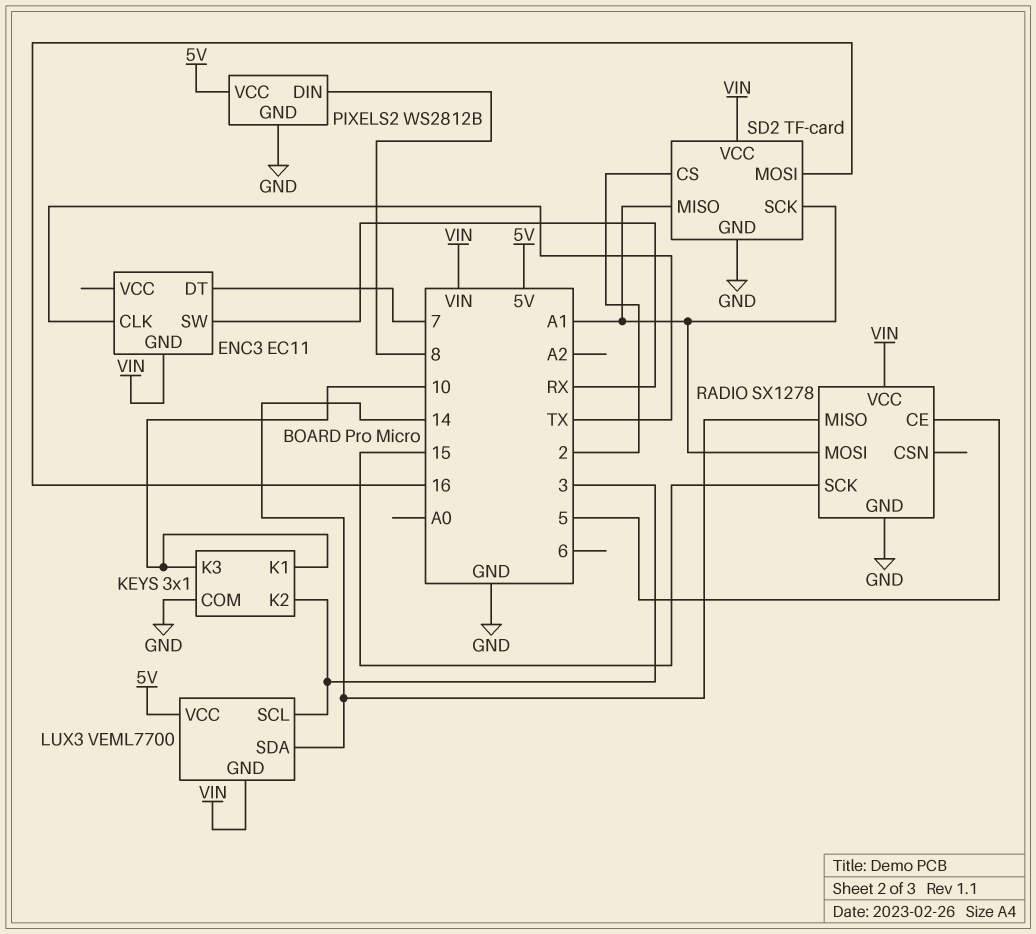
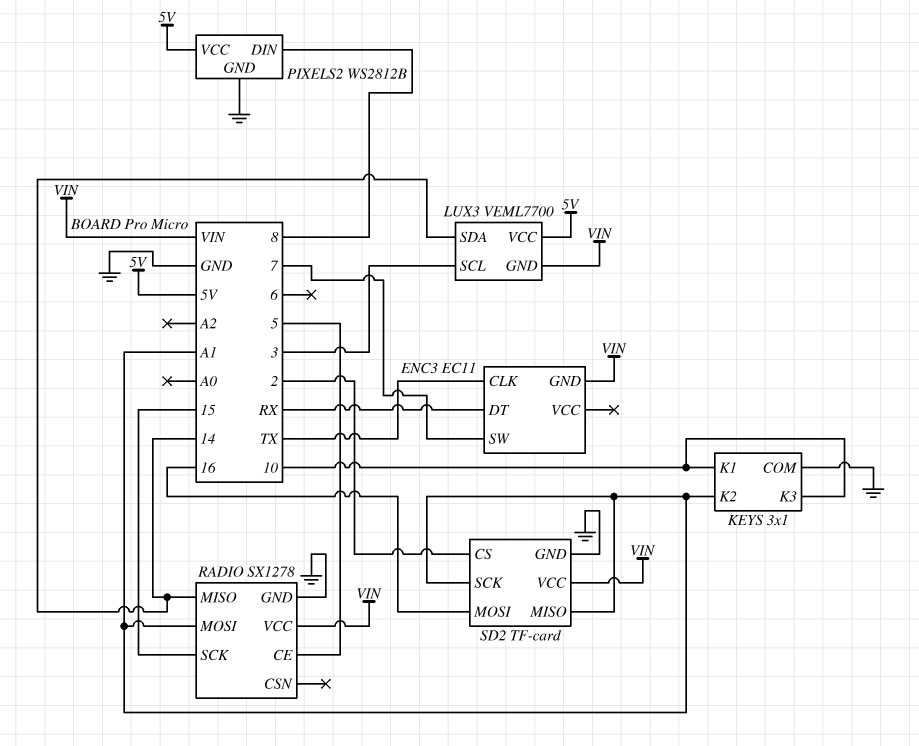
ENC3 pin DT: 7 -> RX
ENC3 pin SW: RX -> 7
KEYS pin K2: 3 -> A1

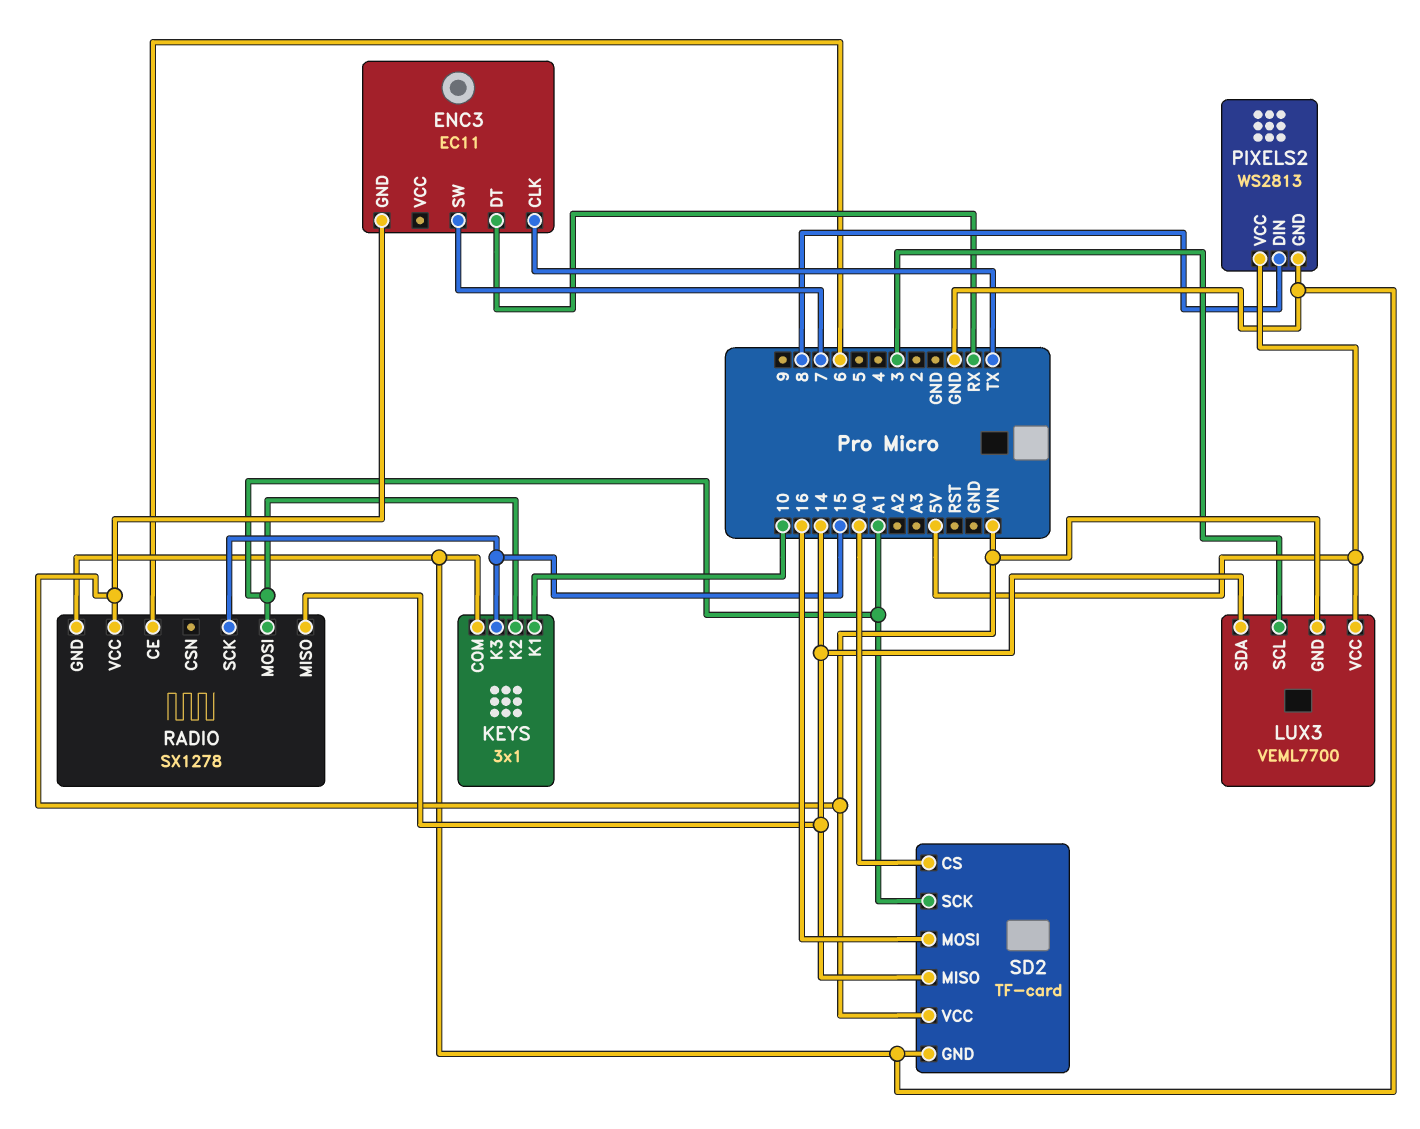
KEYS pin K3: 10 -> 15
PIXELS2: WS2812B -> WS2813
RADIO pin CE: 5 -> 6
SD2 pin CS: 2 -> A0
SD2 pin MISO: A1 -> 14

